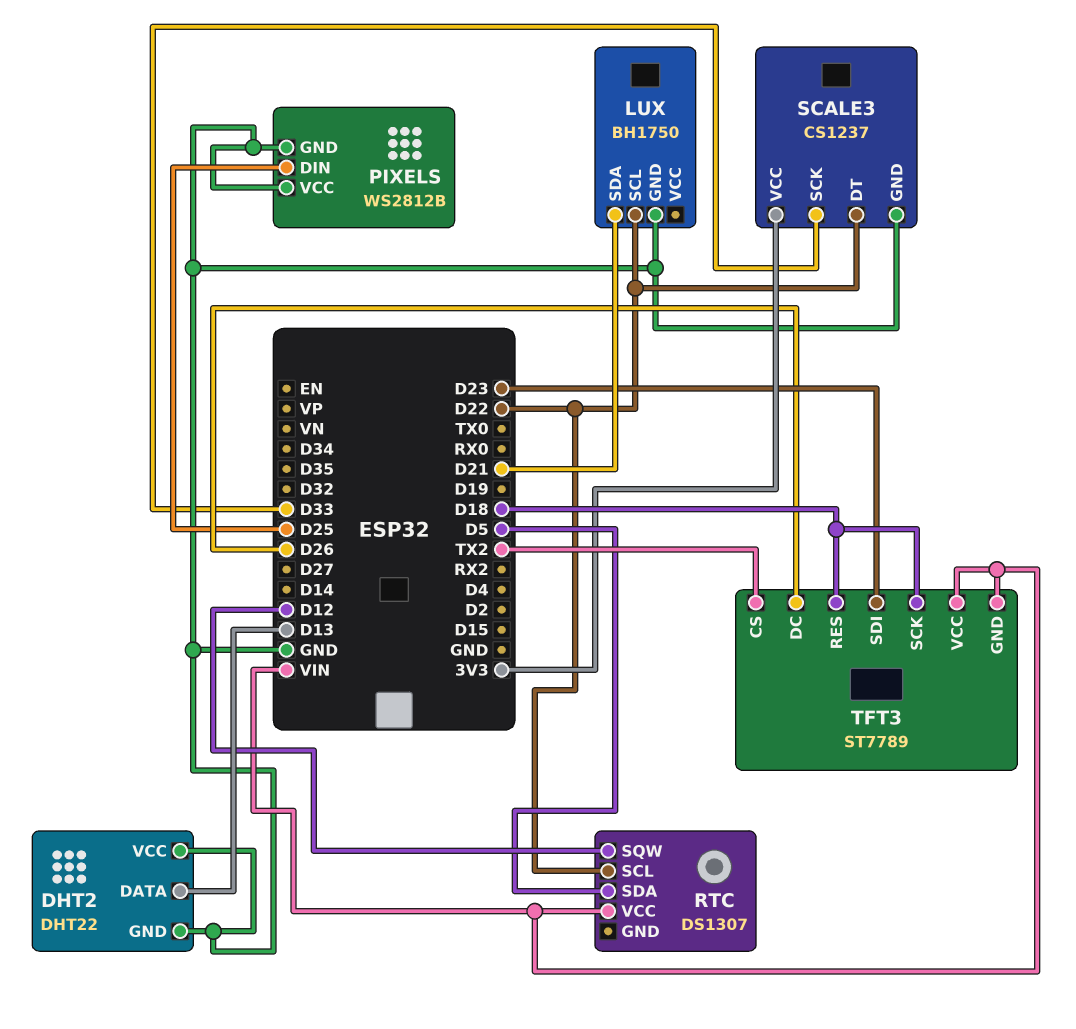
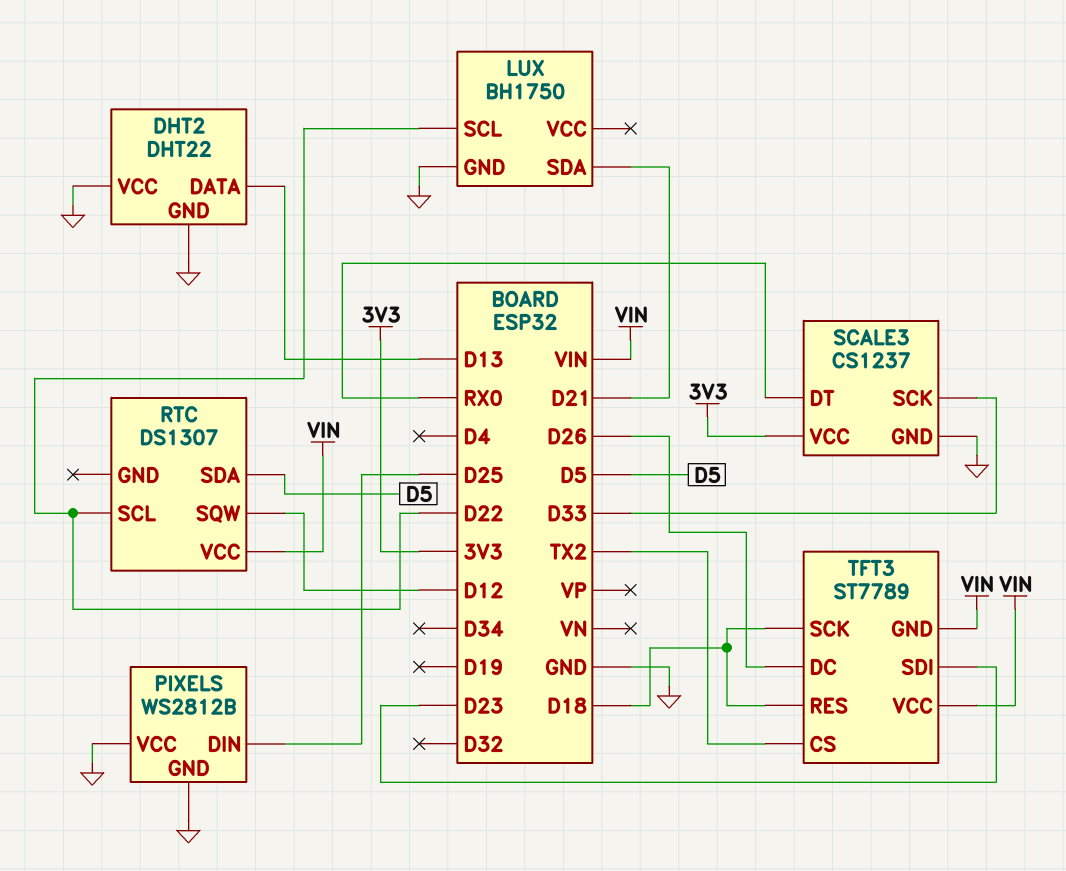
SCALE3 pin DT: D22 -> RX0

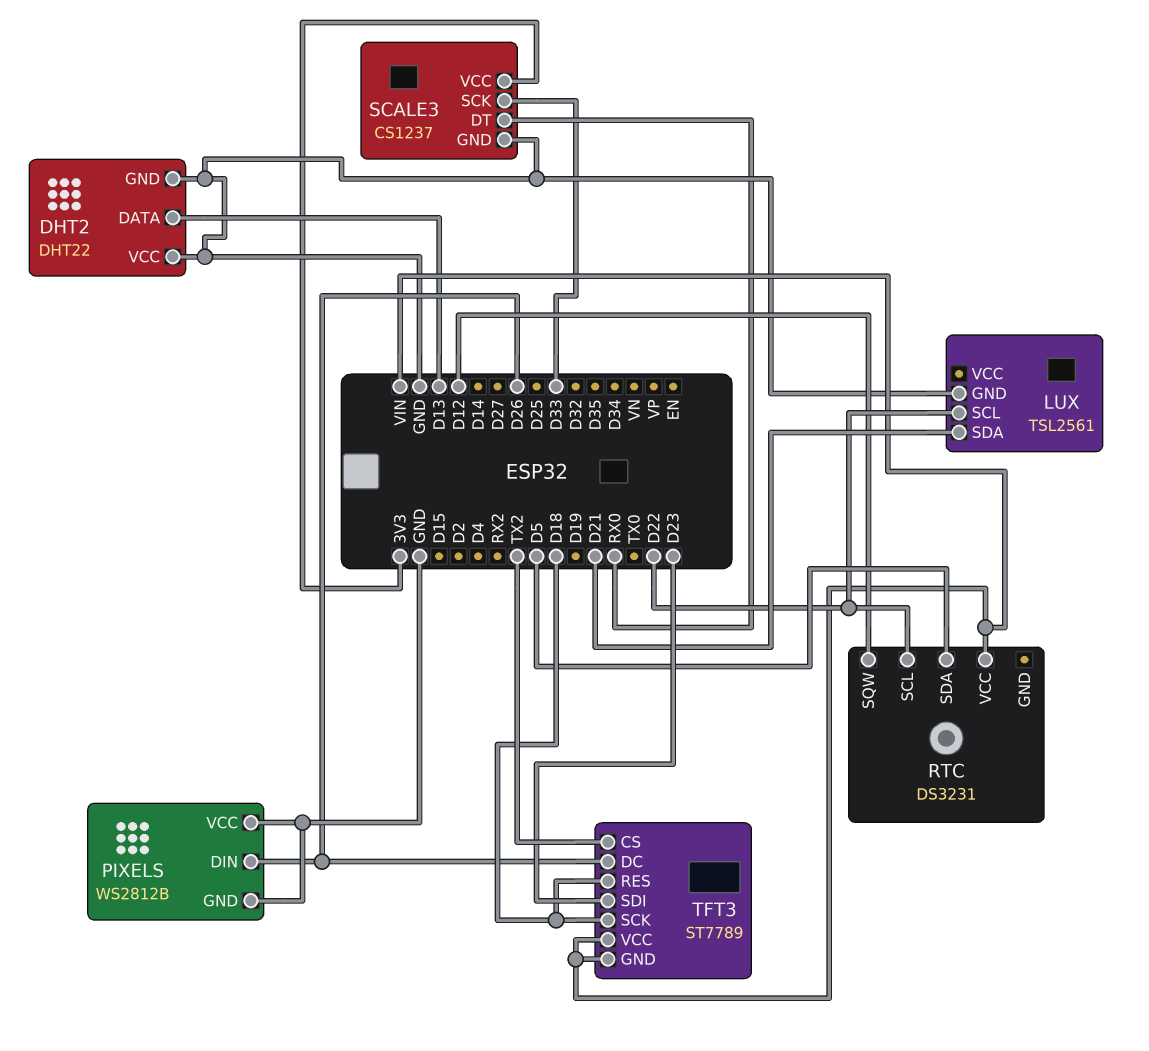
LUX: BH1750 -> TSL2561
PIXELS pin DIN: D25 -> D26
RTC: DS1307 -> DS3231

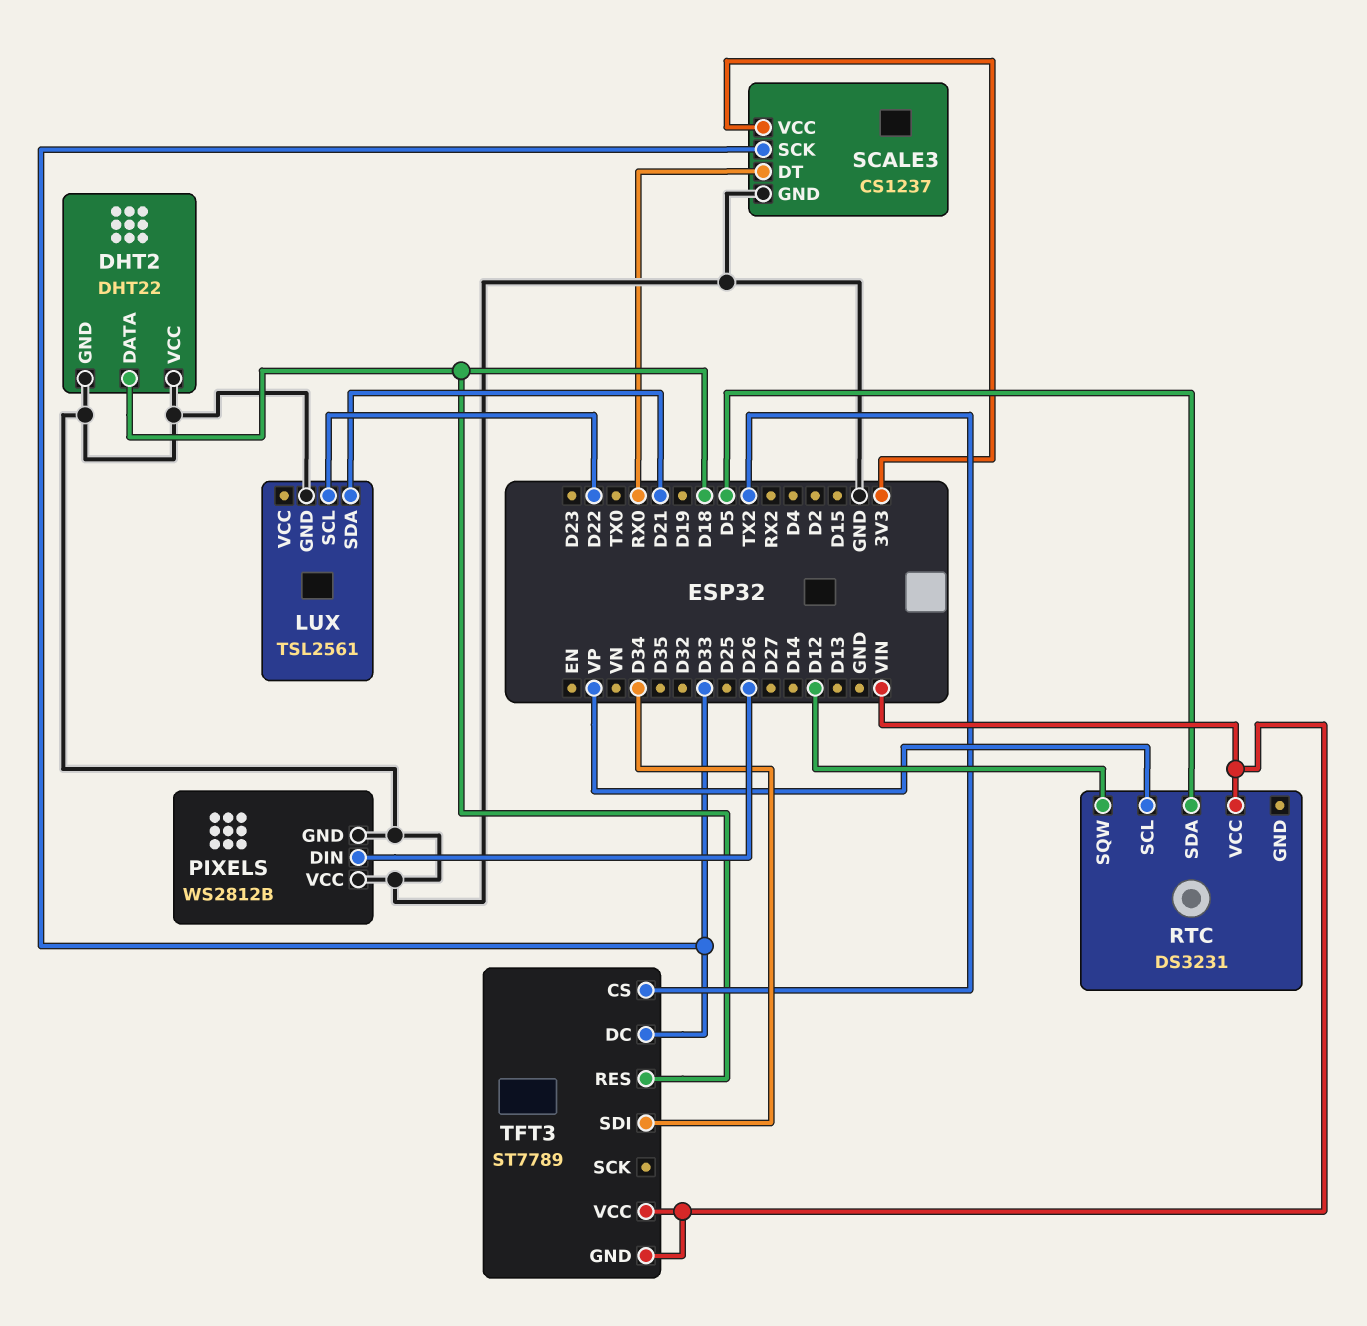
DHT2 pin DATA: D13 -> D18
RTC pin SCL: D22 -> VP
TFT3 pin DC: D26 -> D33
TFT3 pin SCK: D18 -> none
TFT3 pin SDI: D23 -> D34

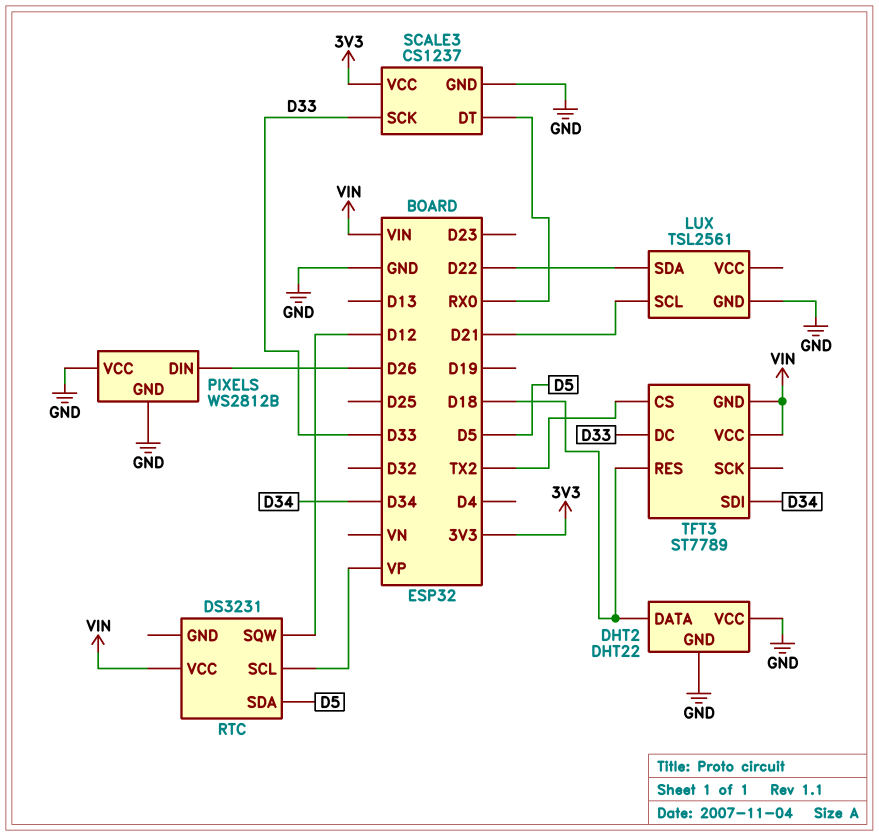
LUX pin SCL: D22 -> D21
LUX pin SDA: D21 -> D22

